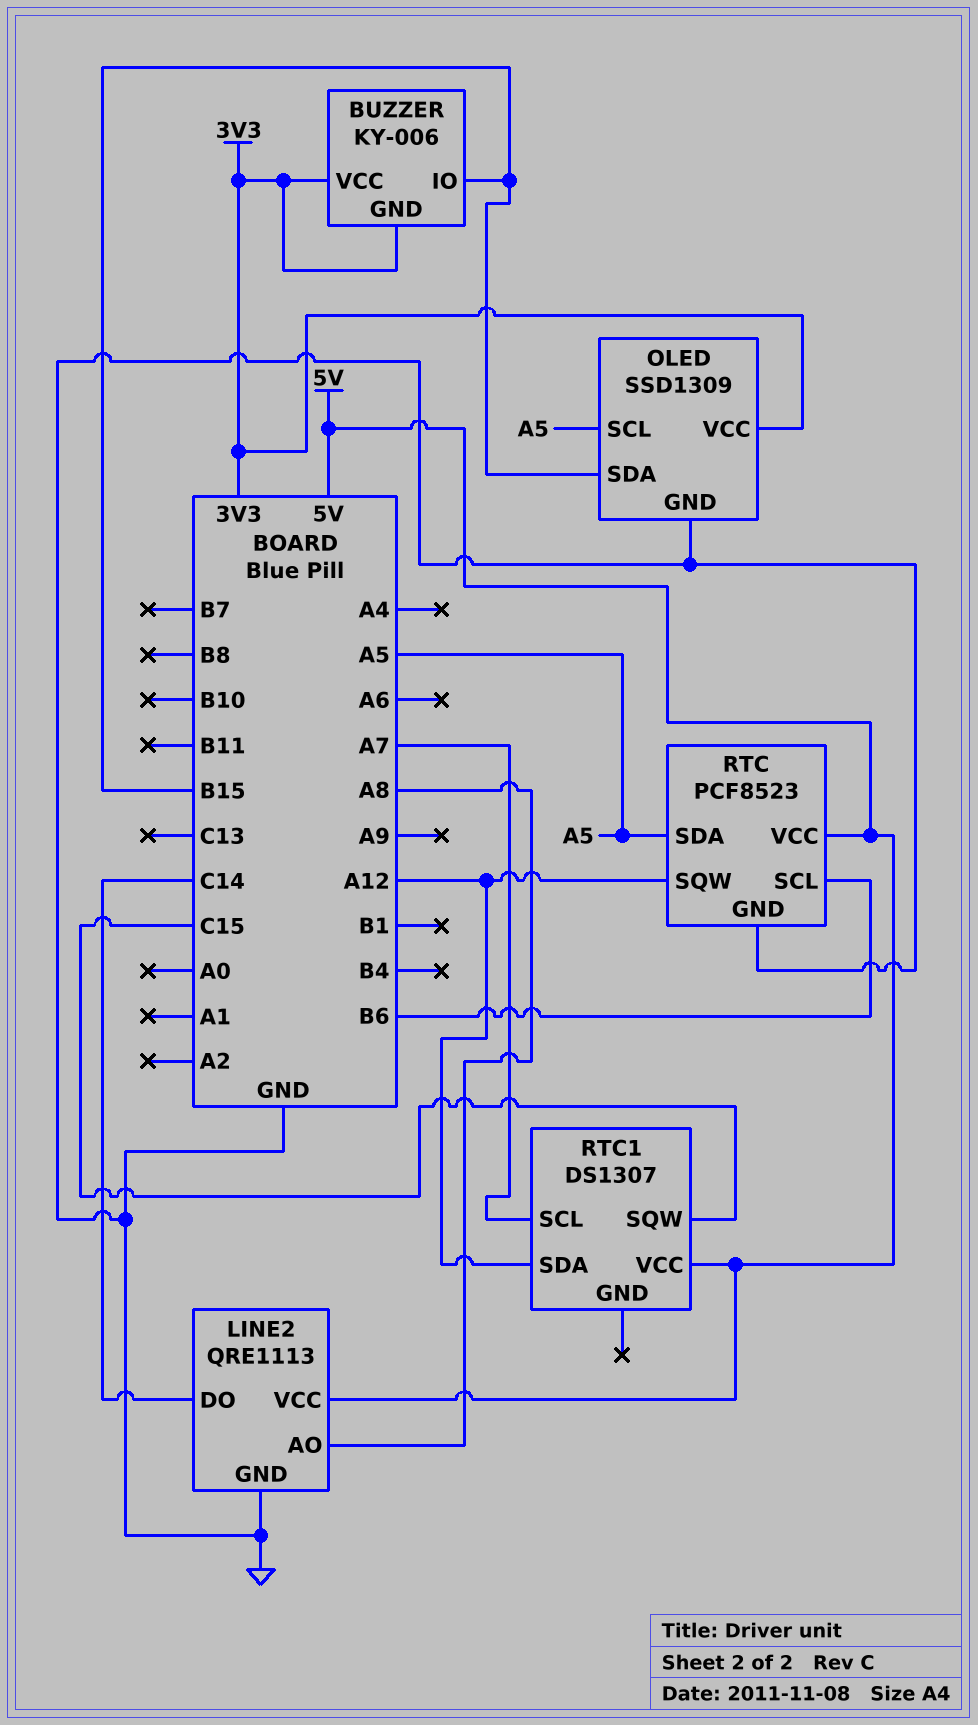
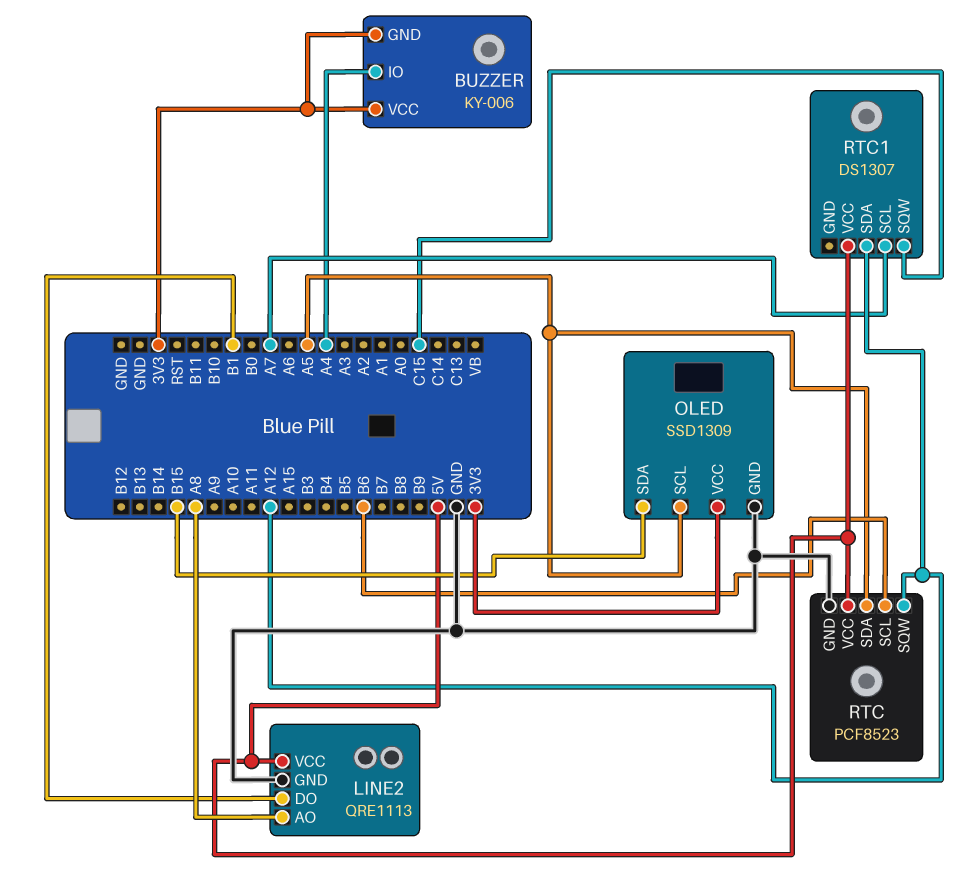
BUZZER pin IO: B15 -> A4
LINE2 pin DO: C14 -> B1

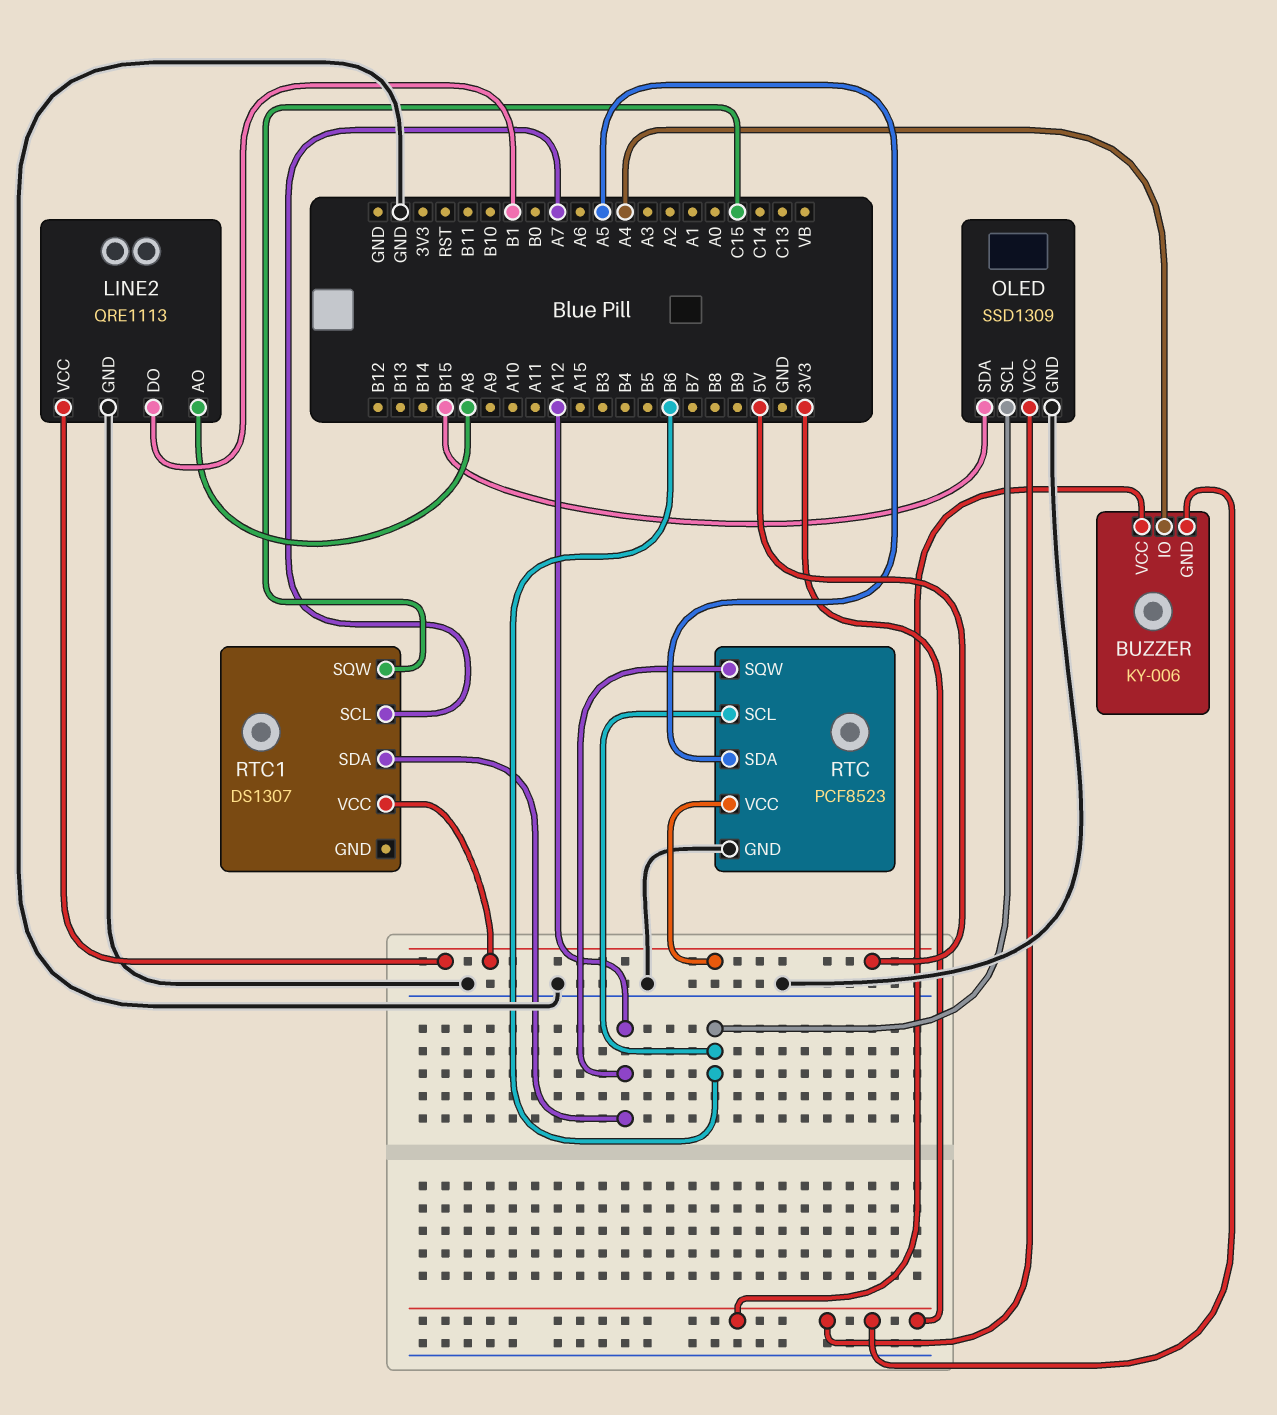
OLED pin SCL: A5 -> B6

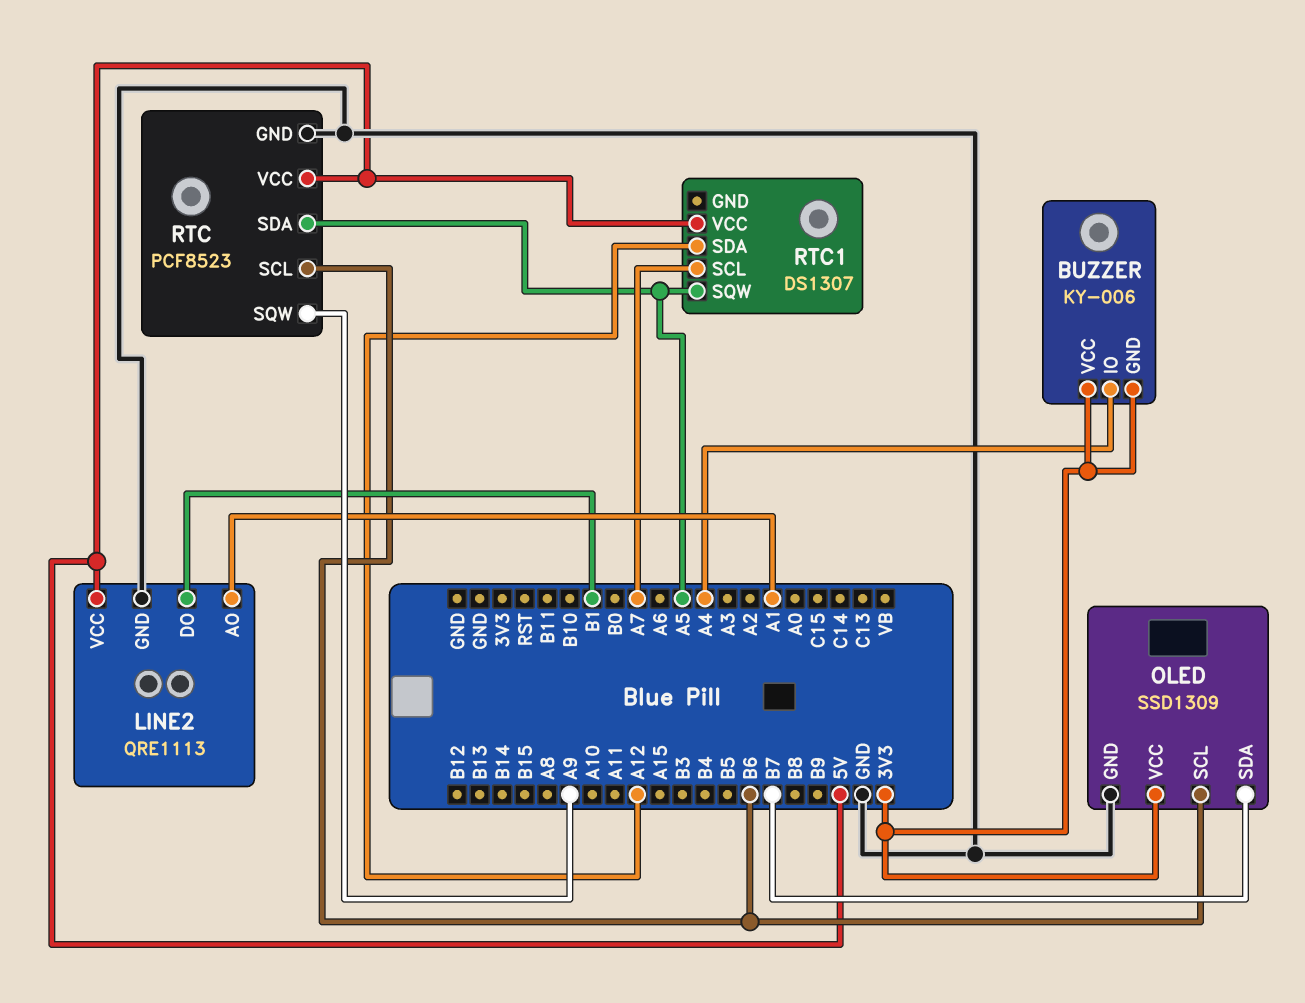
LINE2 pin AO: A8 -> A1
OLED pin SDA: B15 -> B7
RTC pin SQW: A12 -> A9
RTC1 pin SQW: C15 -> A5

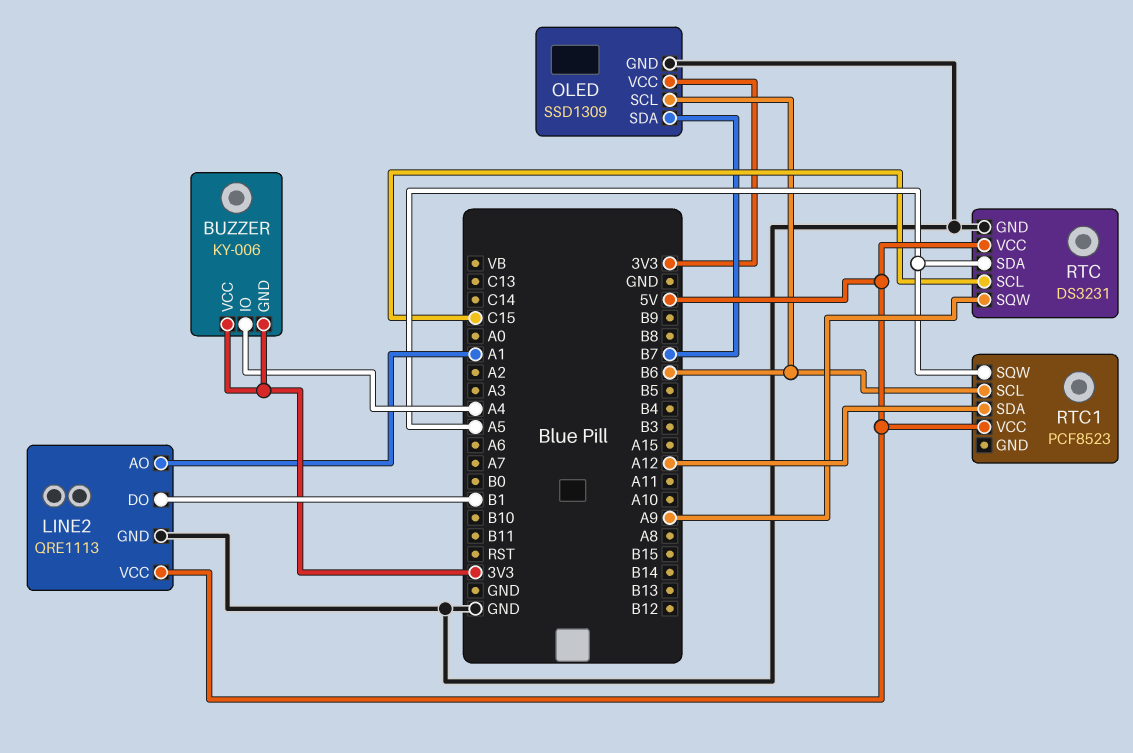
RTC: PCF8523 -> DS3231
RTC pin SCL: B6 -> C15
RTC1: DS1307 -> PCF8523
RTC1 pin SCL: A7 -> B6

